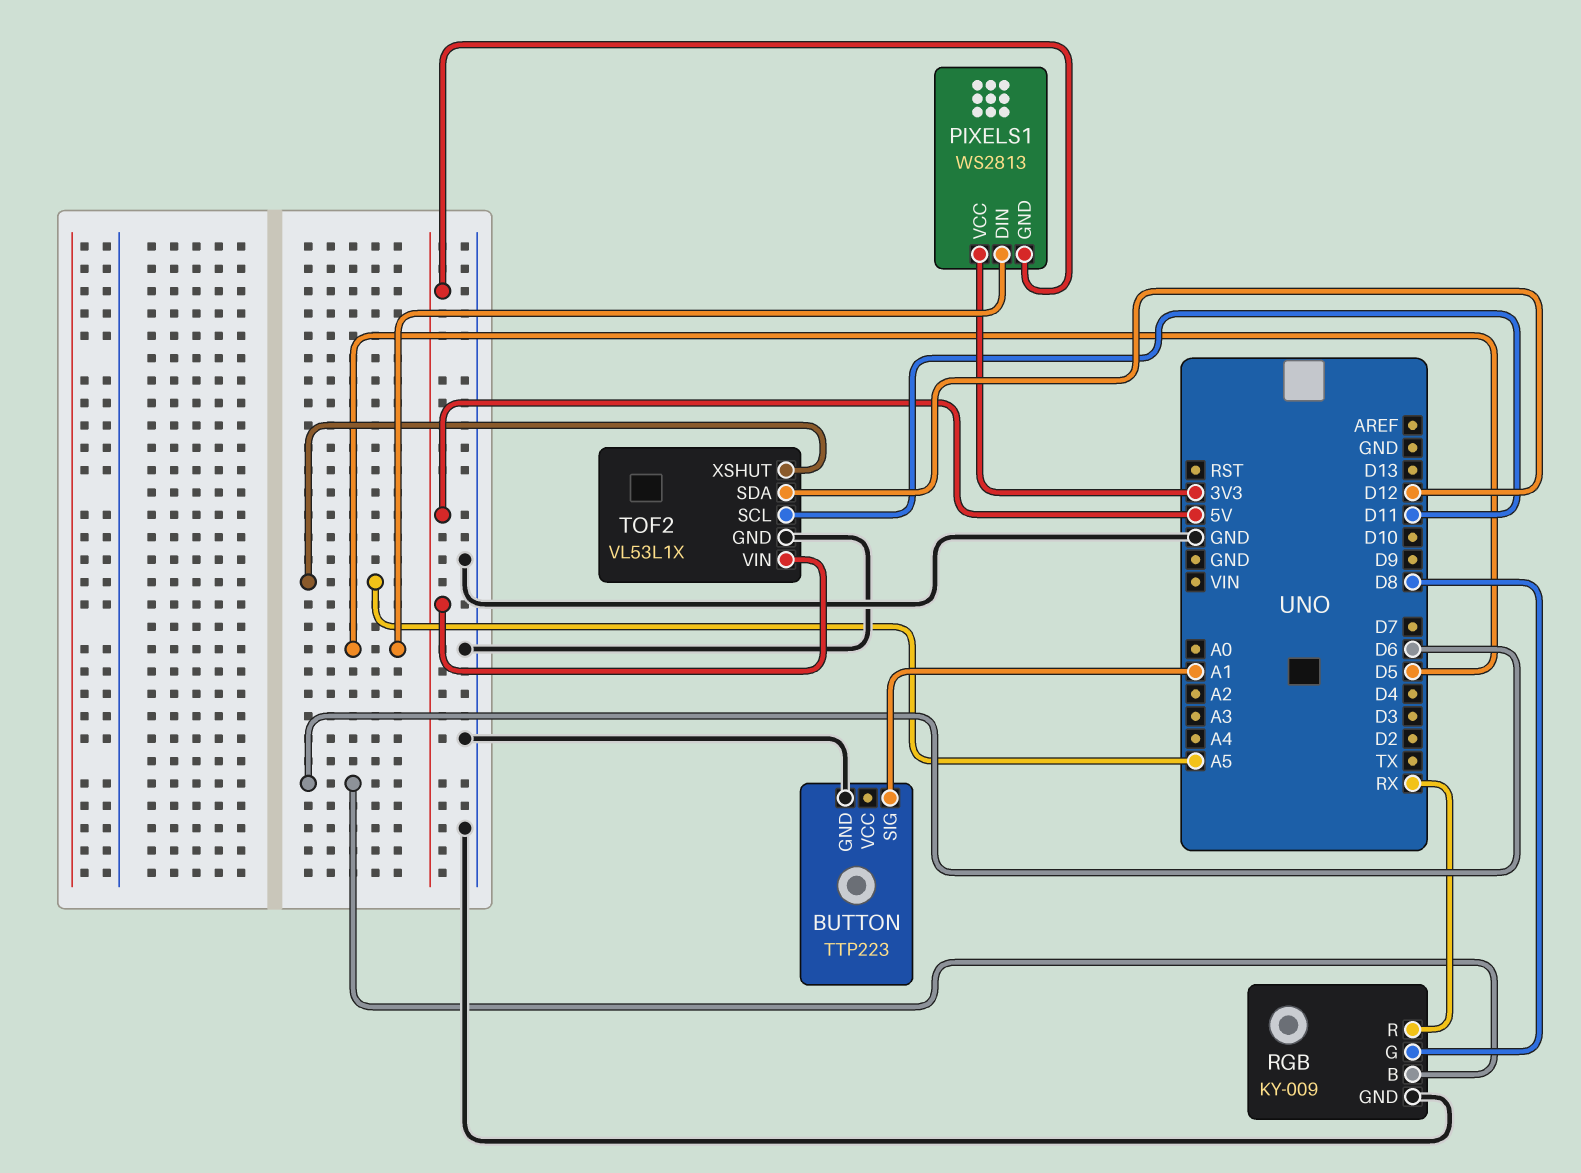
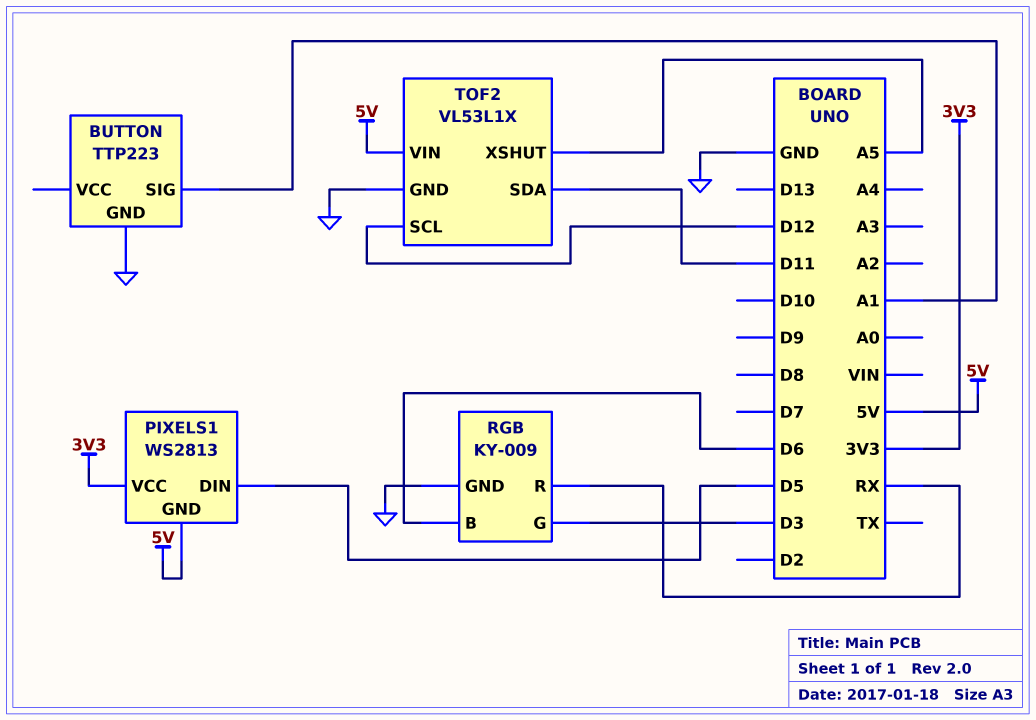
RGB pin G: D8 -> D3
TOF2 pin SCL: D11 -> D12
TOF2 pin SDA: D12 -> D11

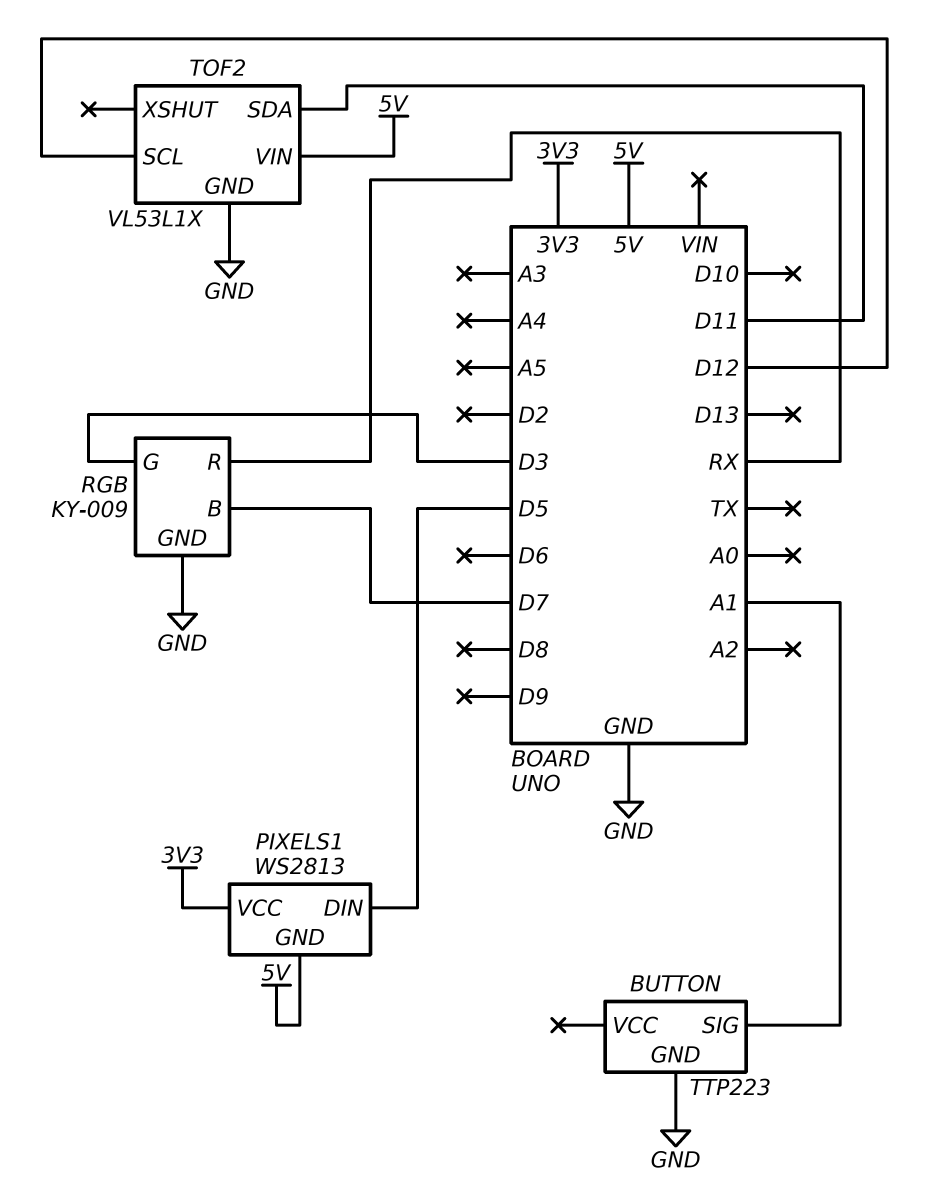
RGB pin B: D6 -> D7
TOF2 pin XSHUT: A5 -> none

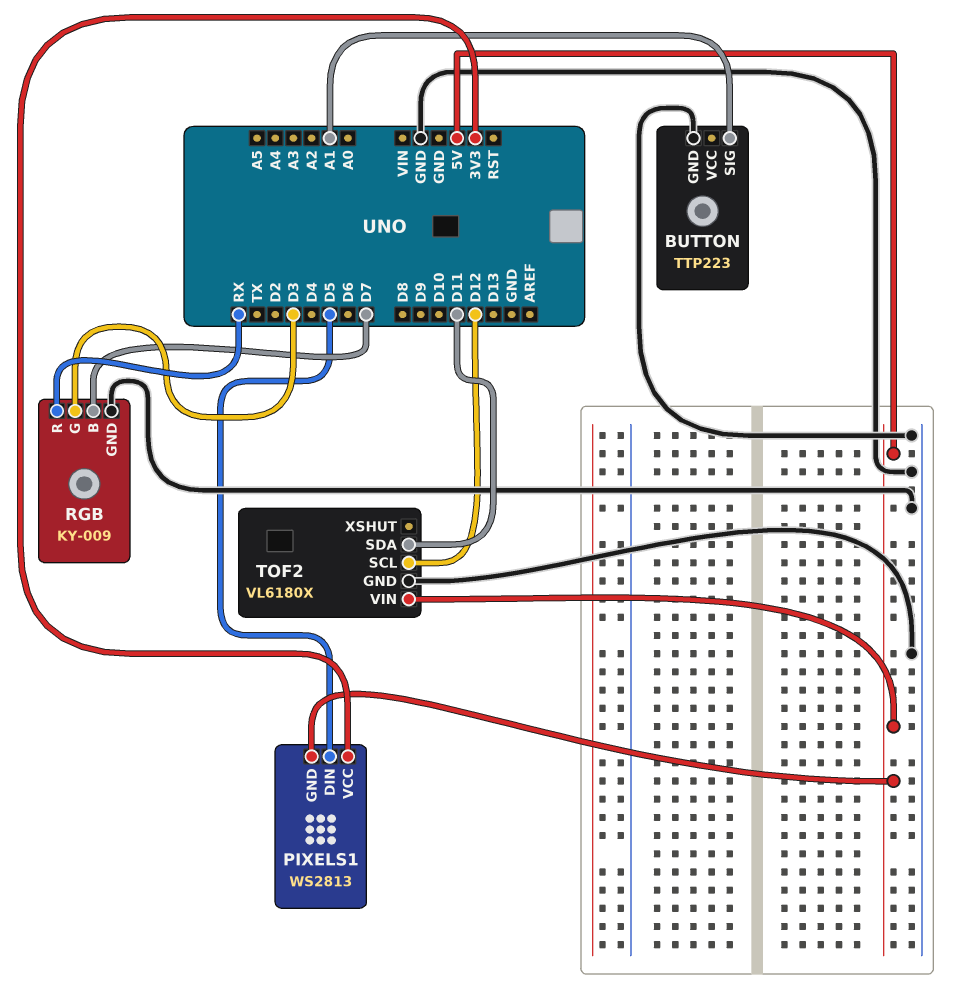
TOF2: VL53L1X -> VL6180X

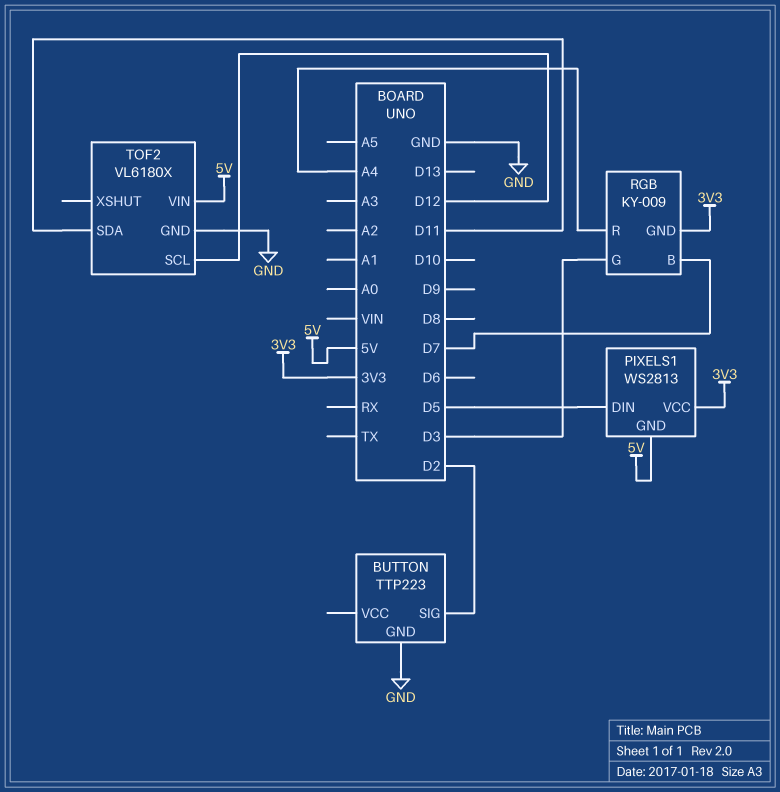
BUTTON pin SIG: A1 -> D2
RGB pin GND: GND -> 3V3
RGB pin R: RX -> A4

